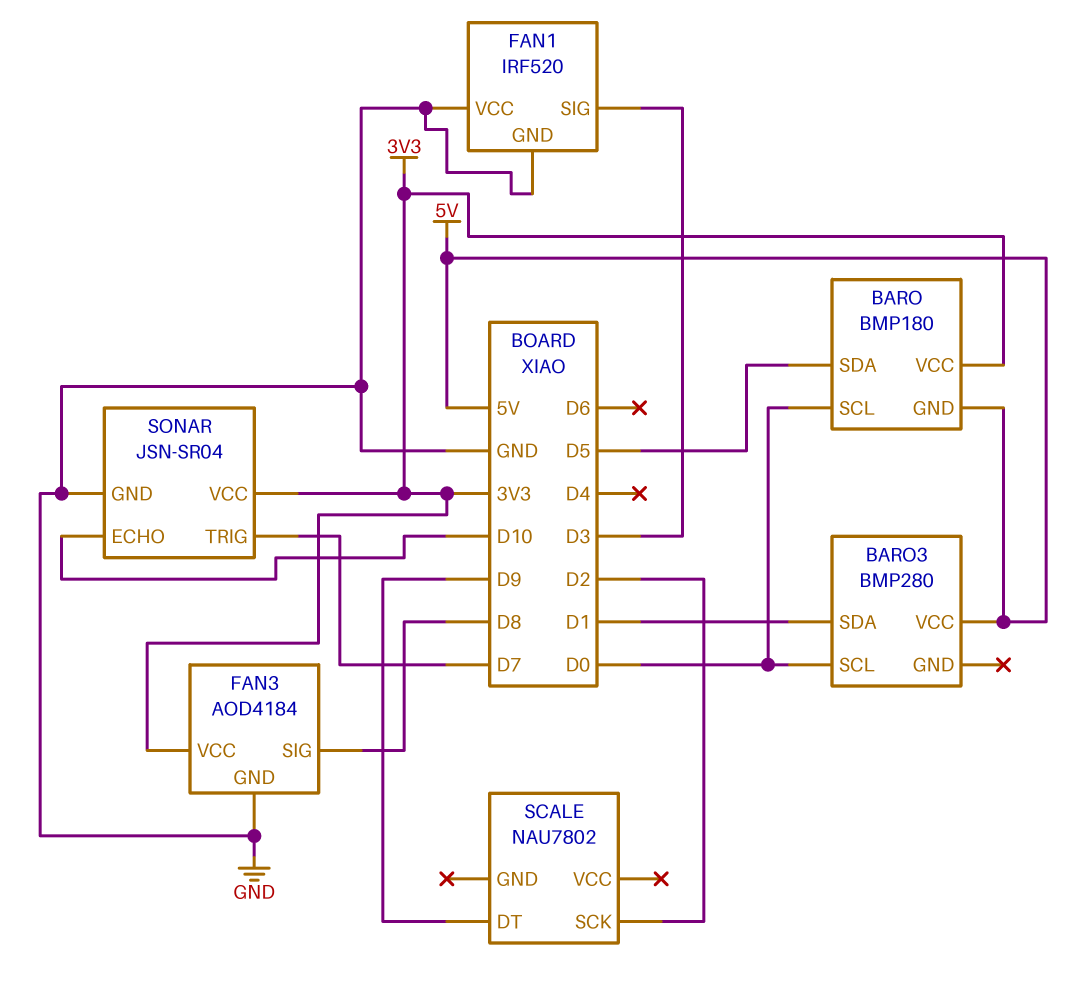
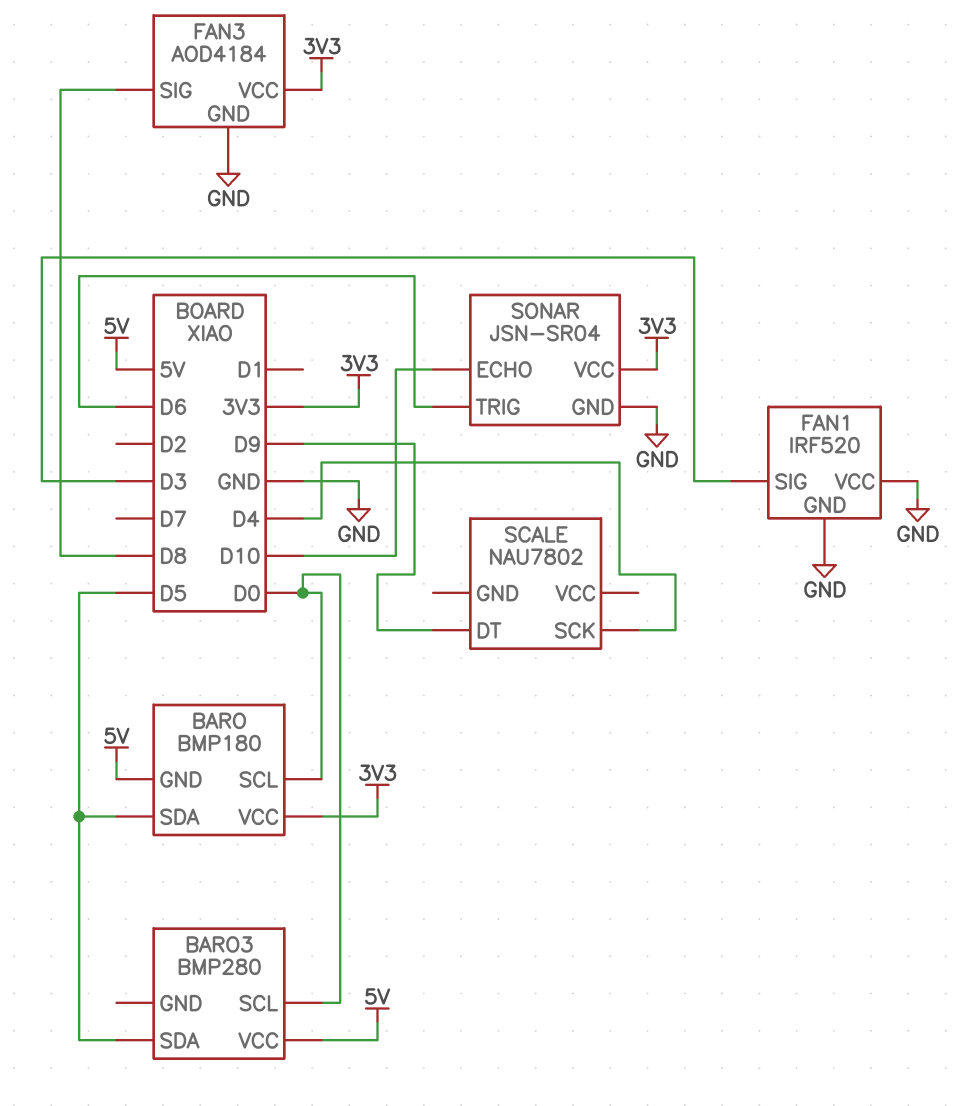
BARO3 pin SDA: D1 -> D5
SCALE pin SCK: D2 -> D4
SONAR pin TRIG: D7 -> D6

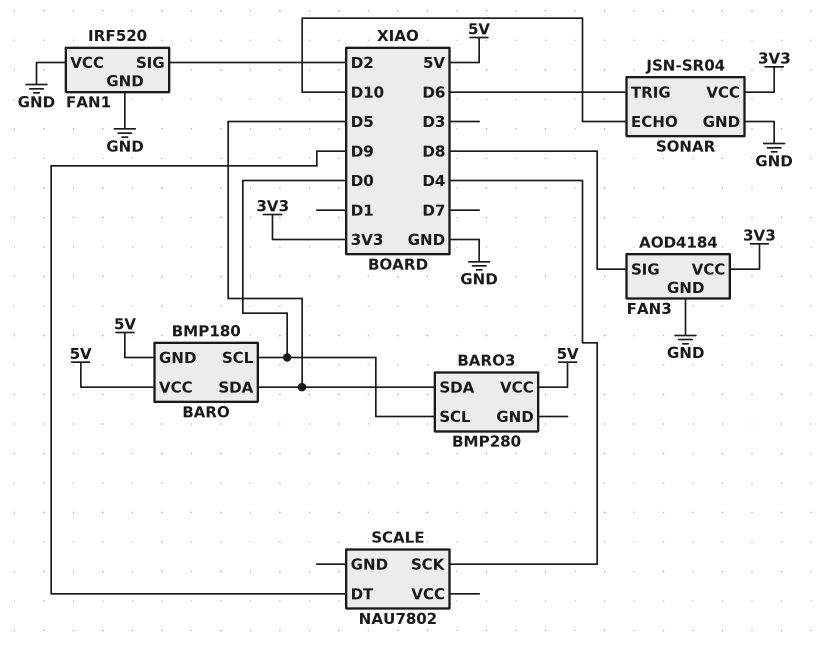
BARO pin VCC: 3V3 -> 5V
FAN1 pin SIG: D3 -> D2

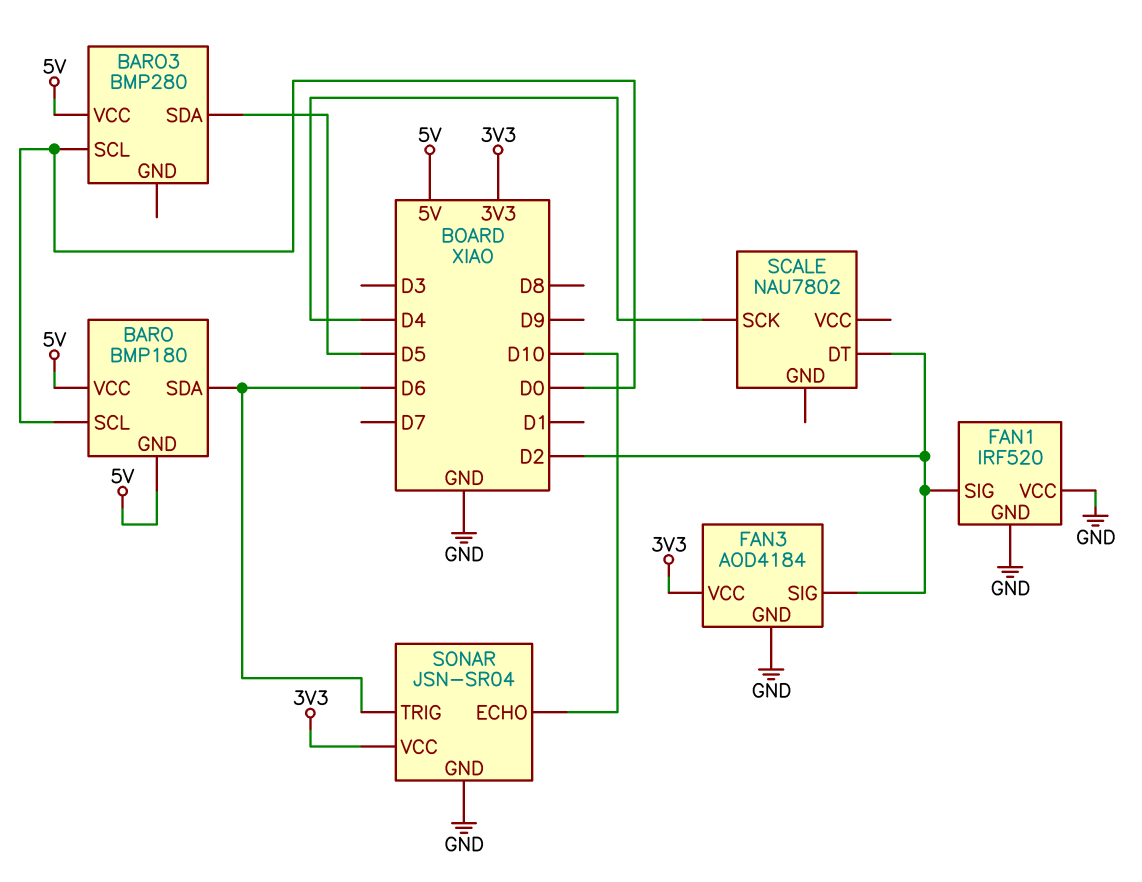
BARO pin SDA: D5 -> D6
FAN3 pin SIG: D8 -> D2
SCALE pin DT: D9 -> D2

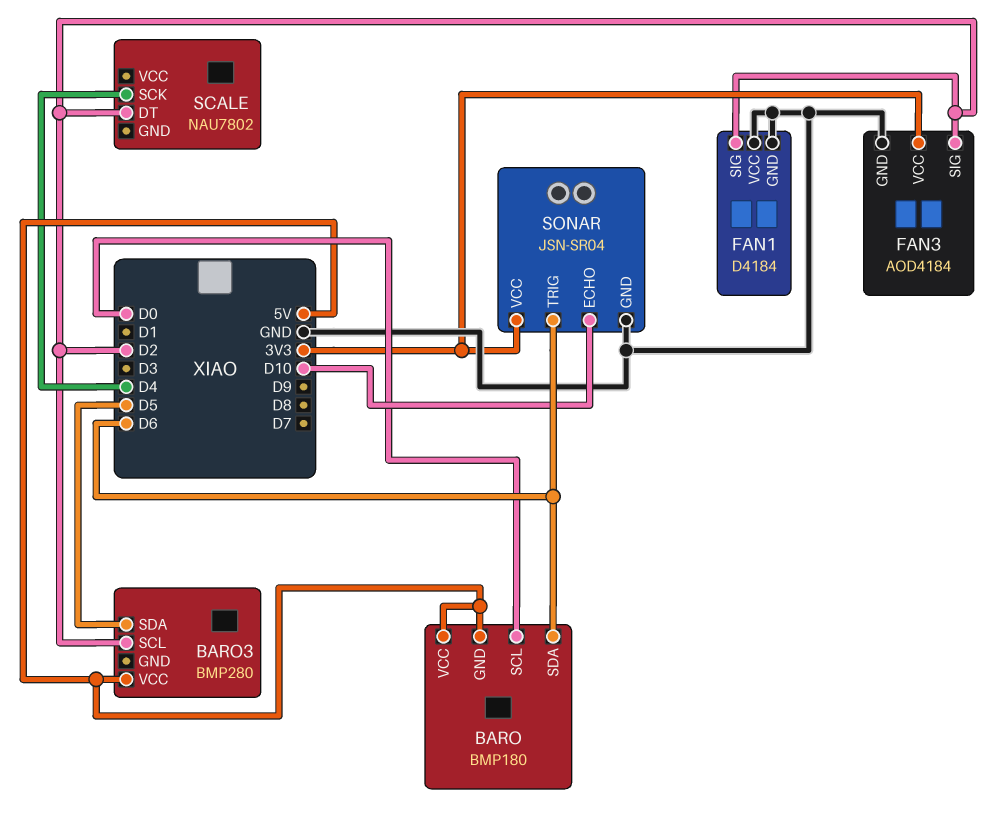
BARO3 pin SCL: D0 -> D2
FAN1: IRF520 -> D4184

